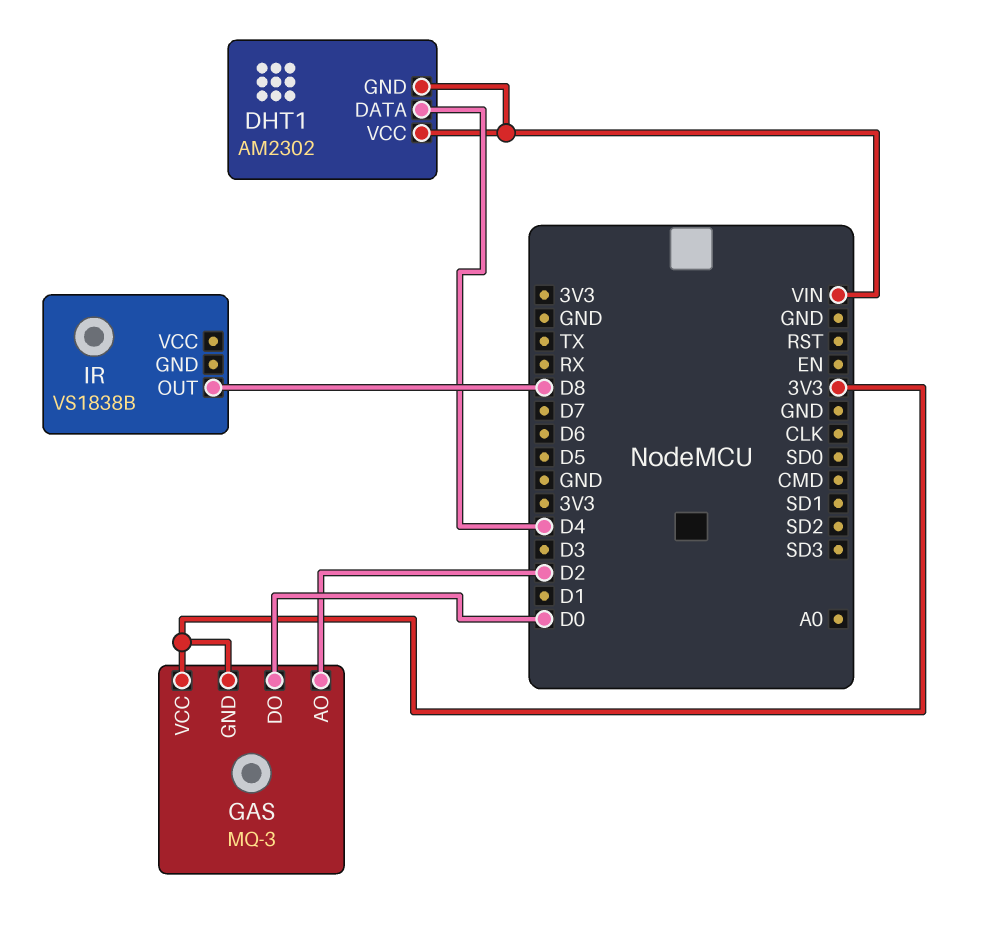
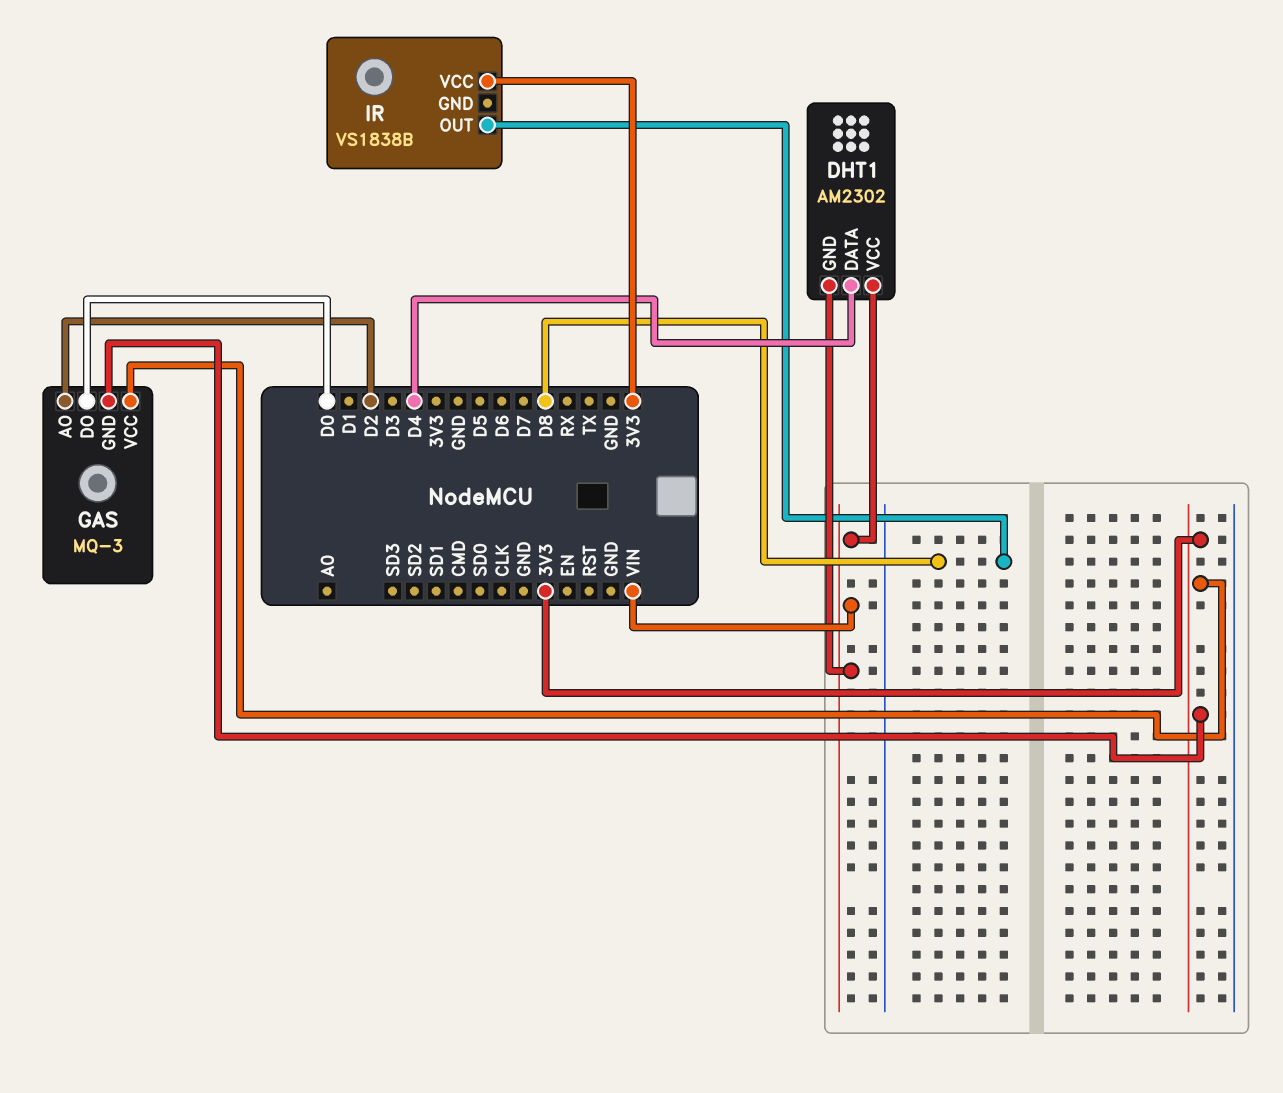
IR pin VCC: none -> 3V3

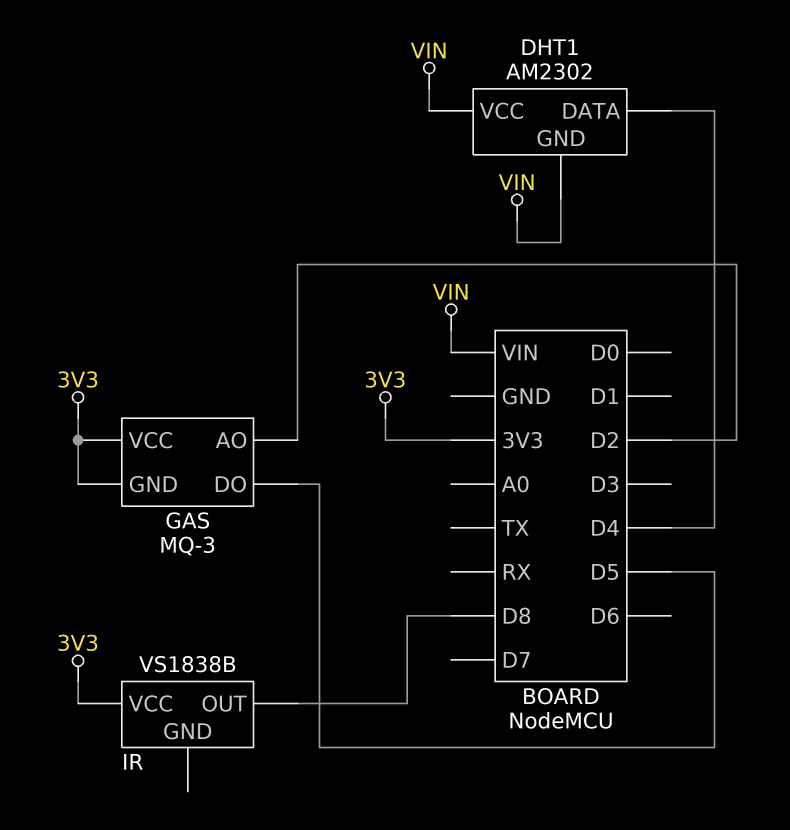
GAS pin DO: D0 -> D5

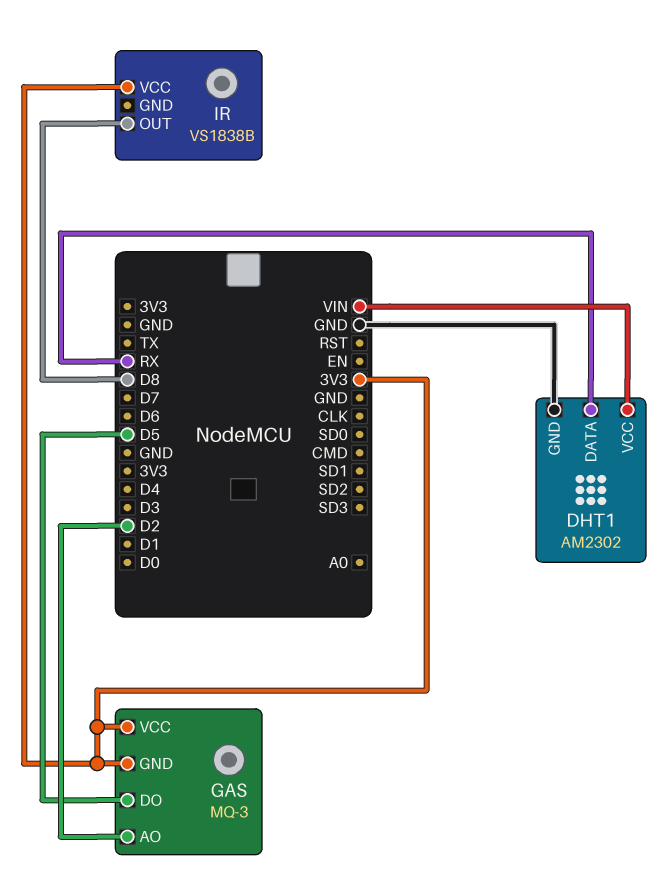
DHT1 pin DATA: D4 -> RX
DHT1 pin GND: VIN -> GND

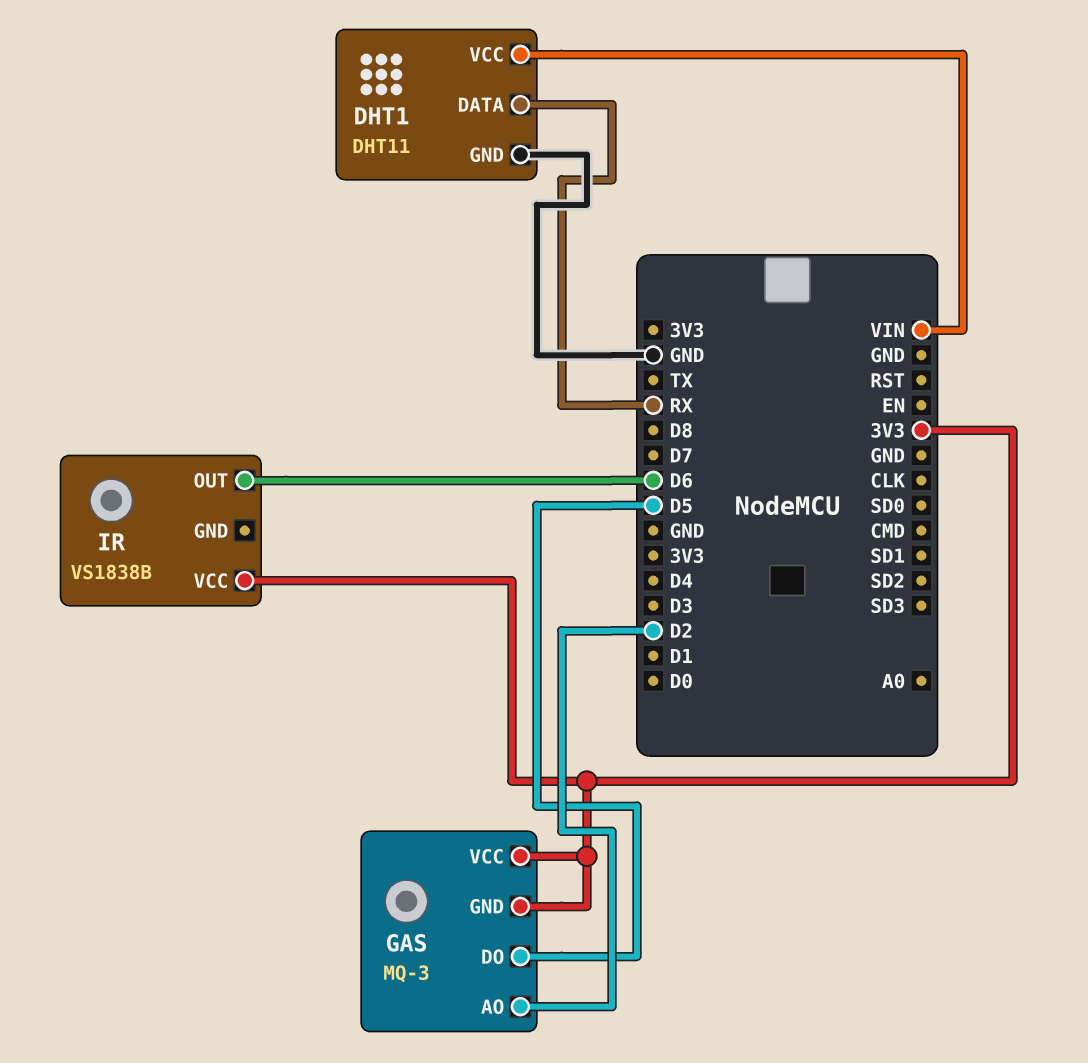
DHT1: AM2302 -> DHT11
IR pin OUT: D8 -> D6

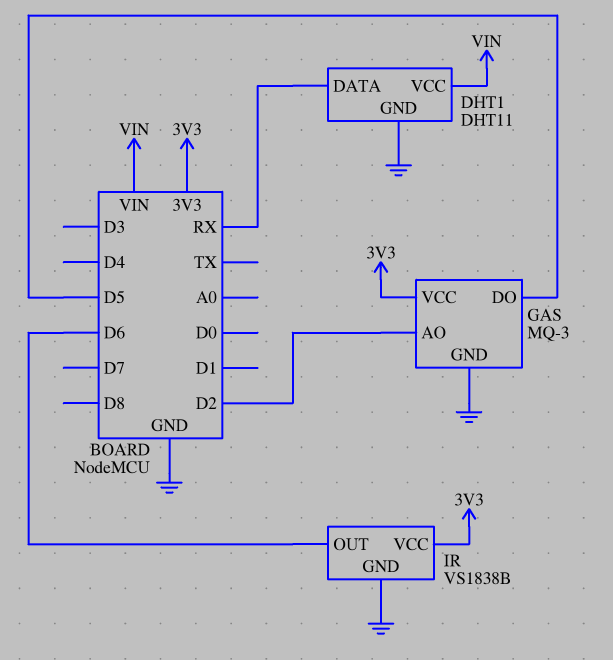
GAS pin GND: 3V3 -> GND
IR pin GND: none -> GND

